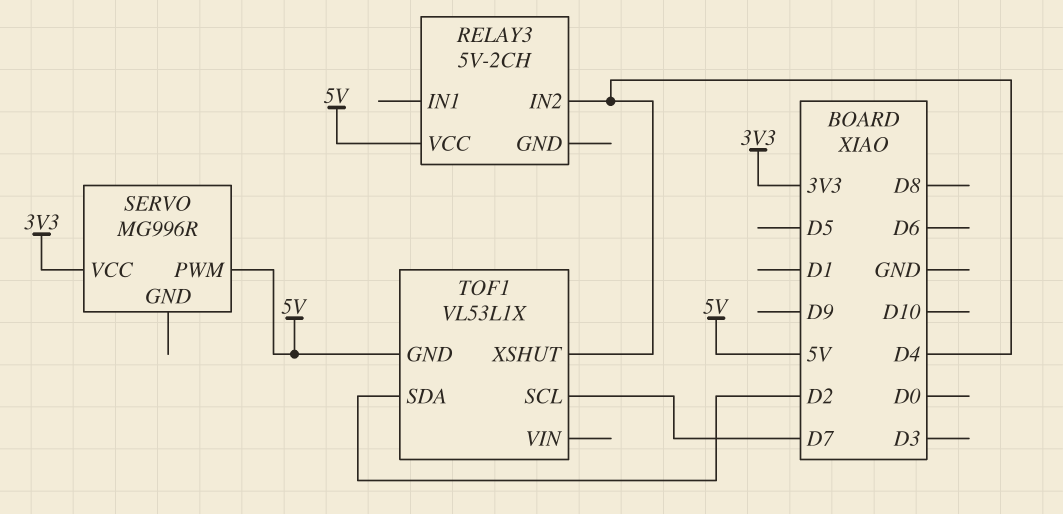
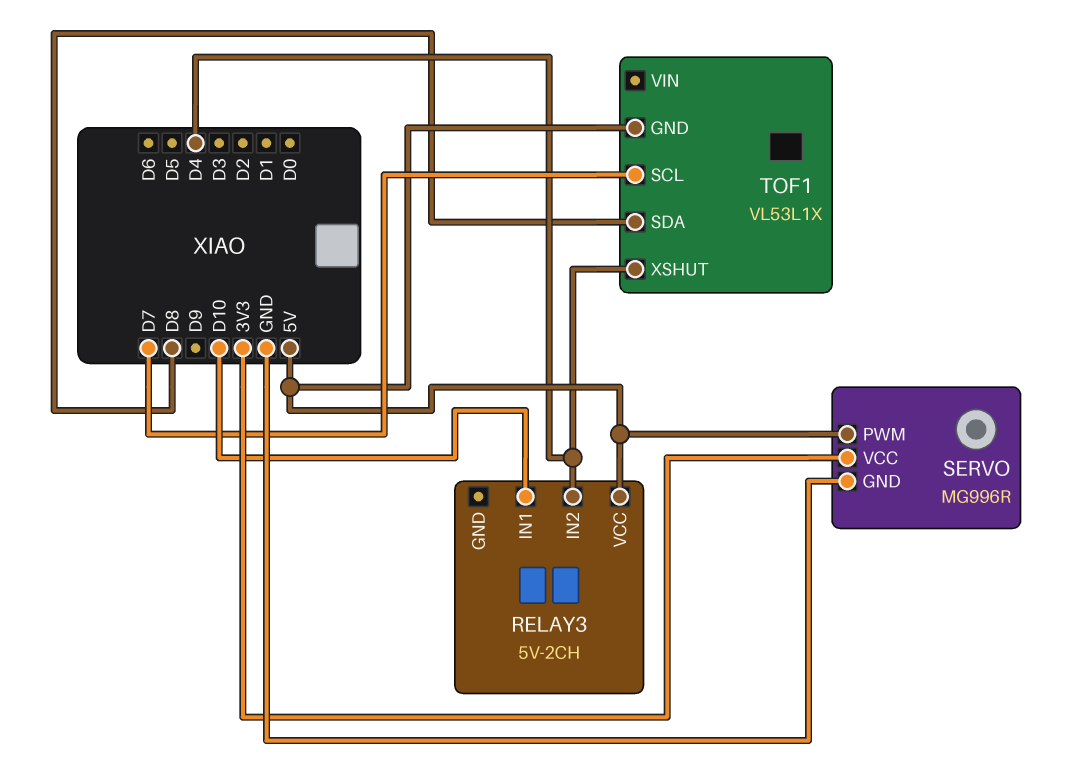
RELAY3 pin IN1: none -> D10
SERVO pin GND: none -> GND
TOF1 pin SDA: D2 -> D8

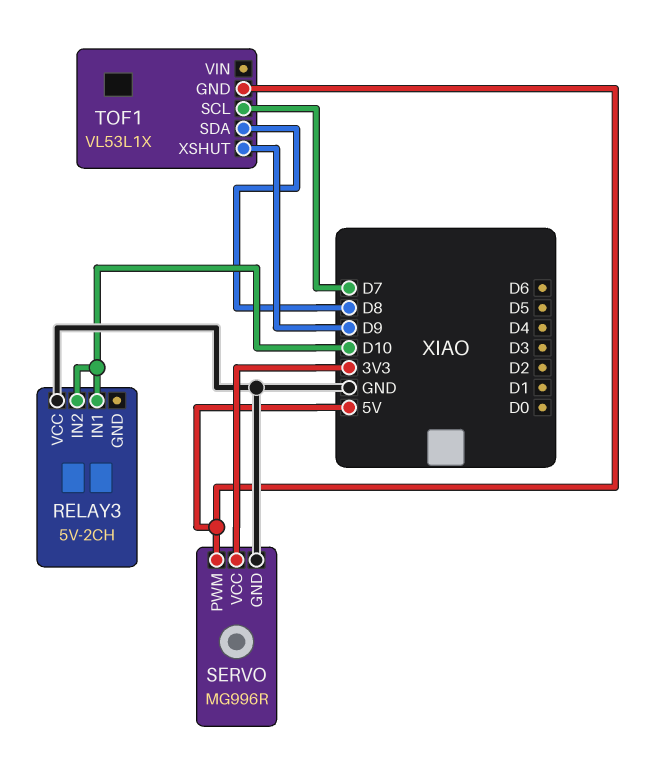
RELAY3 pin IN2: D4 -> D10
RELAY3 pin VCC: 5V -> GND
TOF1 pin XSHUT: D4 -> D9

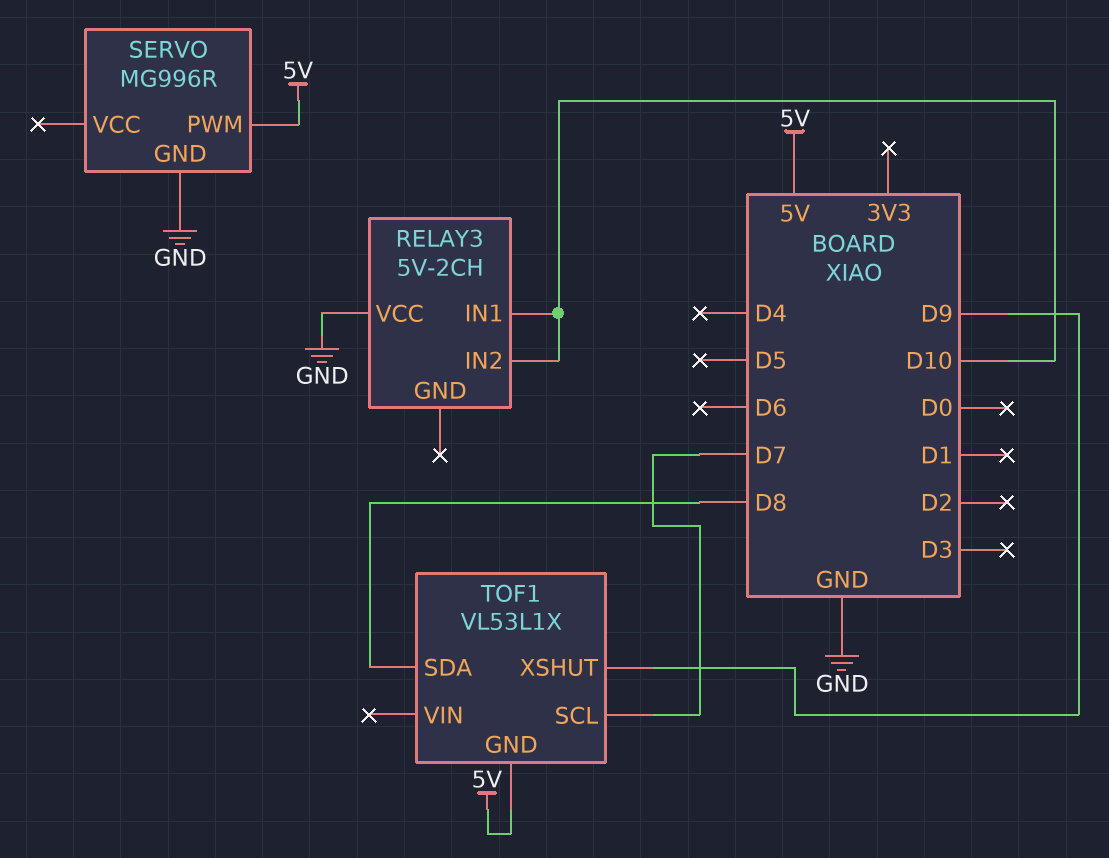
SERVO pin VCC: 3V3 -> none

